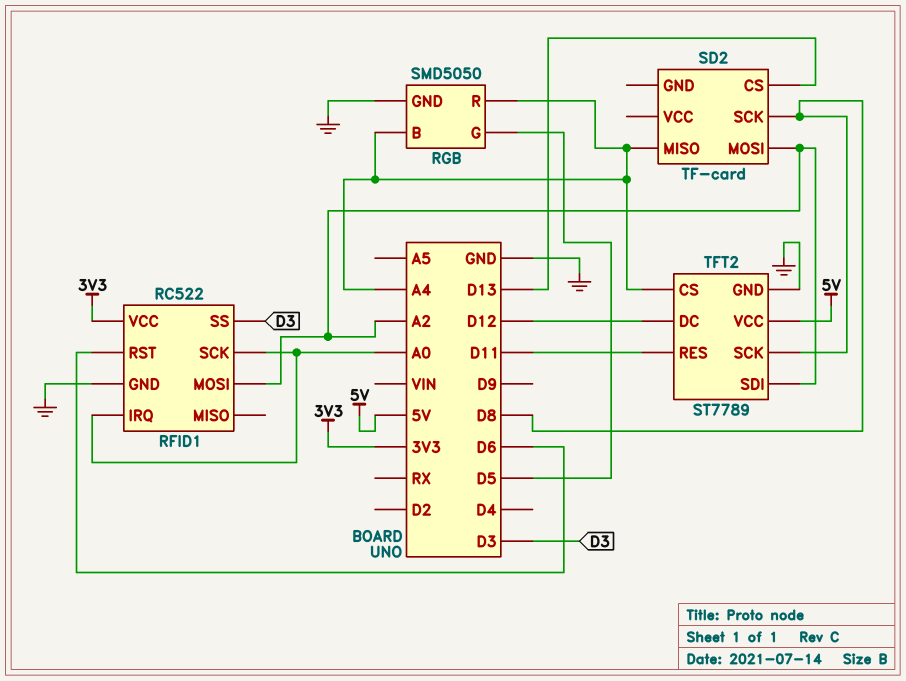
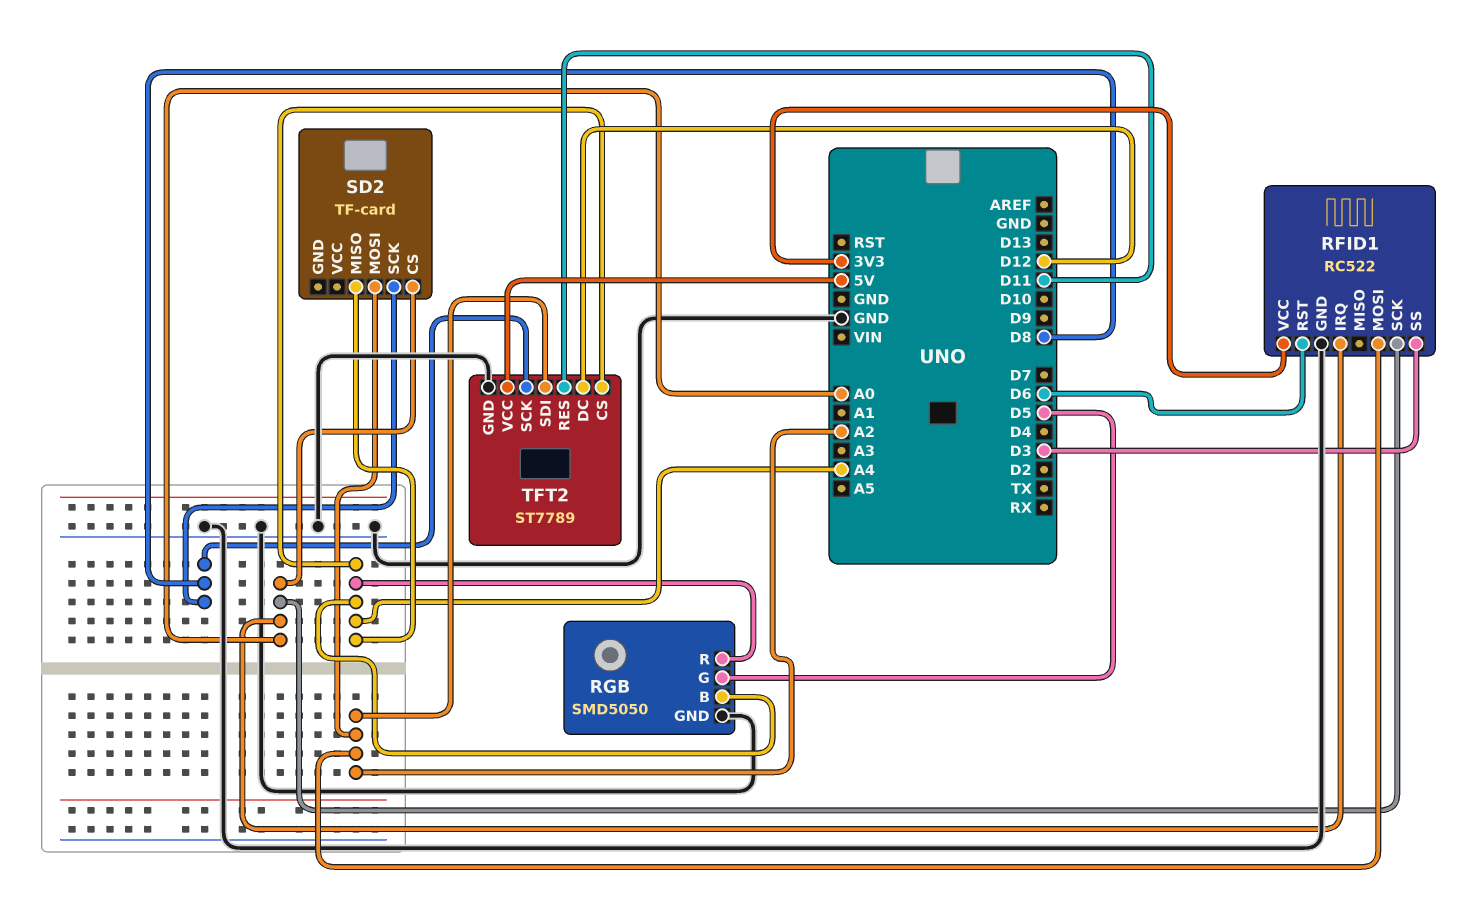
SD2 pin CS: D13 -> A0

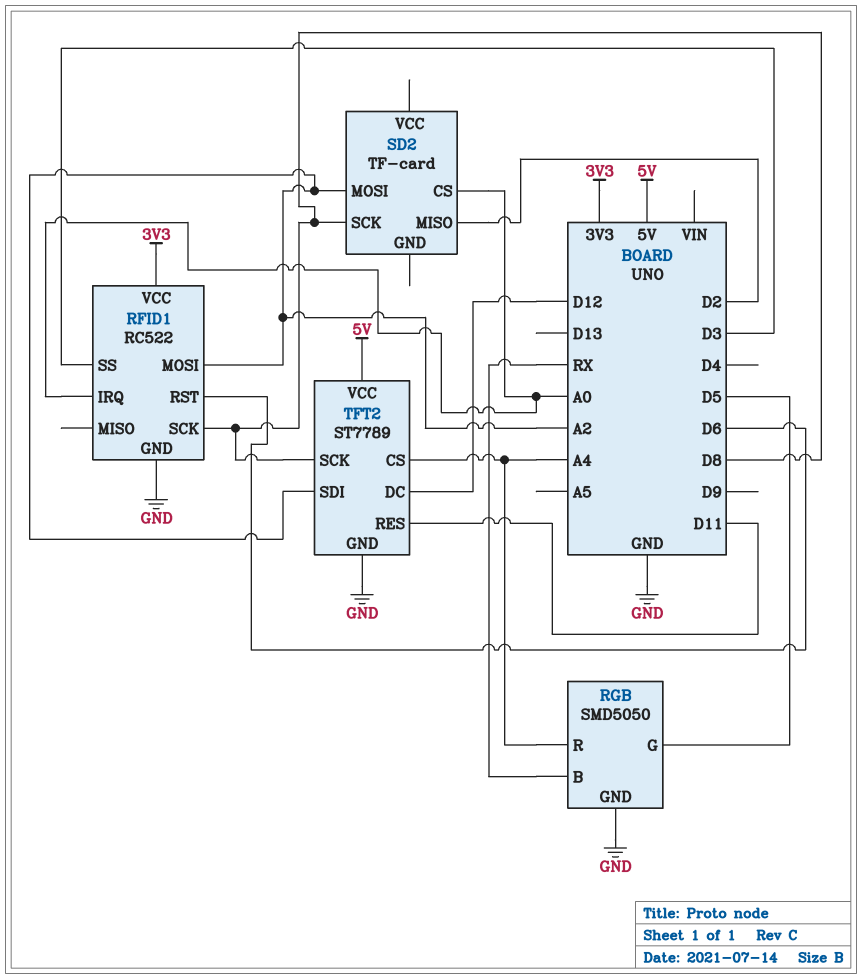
RFID1 pin SCK: A0 -> D8
RGB pin B: A4 -> RX
SD2 pin MISO: A4 -> D2

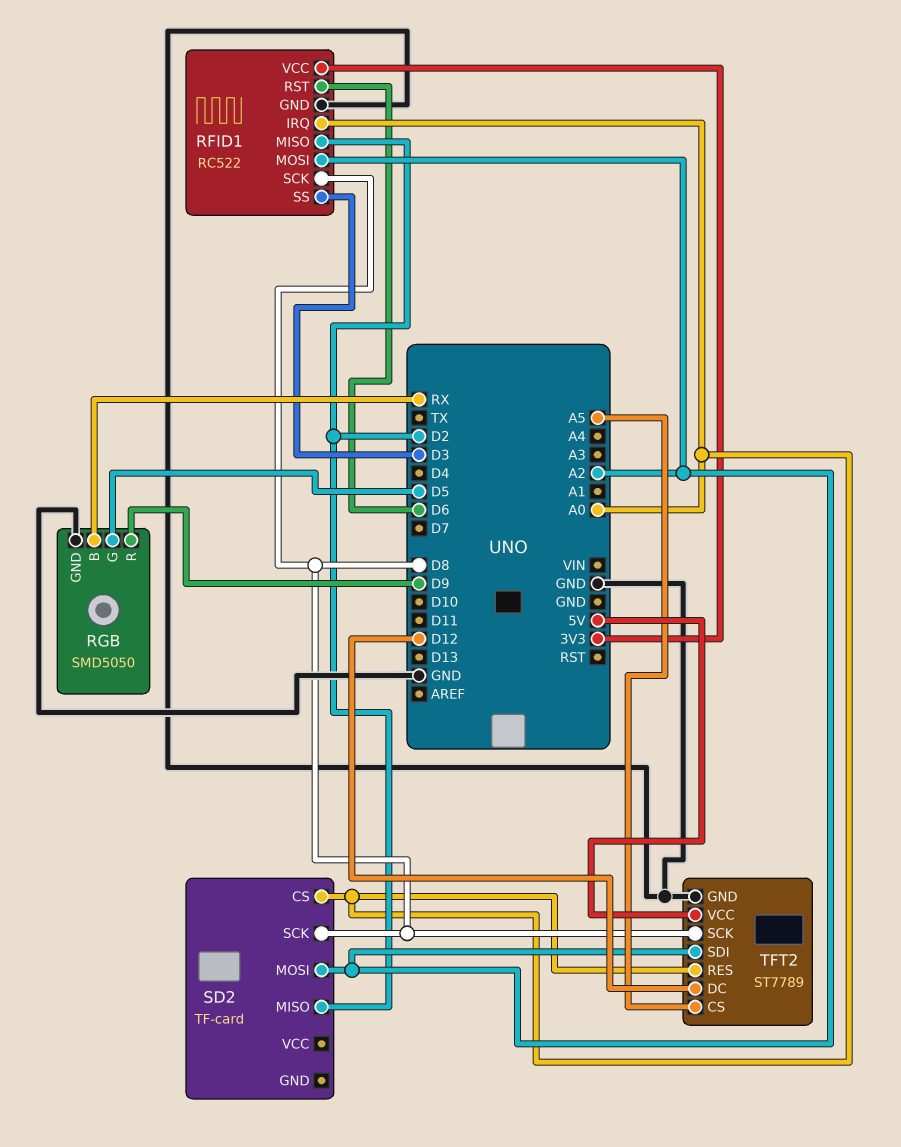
RFID1 pin MISO: none -> D2
RGB pin R: A4 -> D9
TFT2 pin CS: A4 -> A5
TFT2 pin RES: D11 -> A0

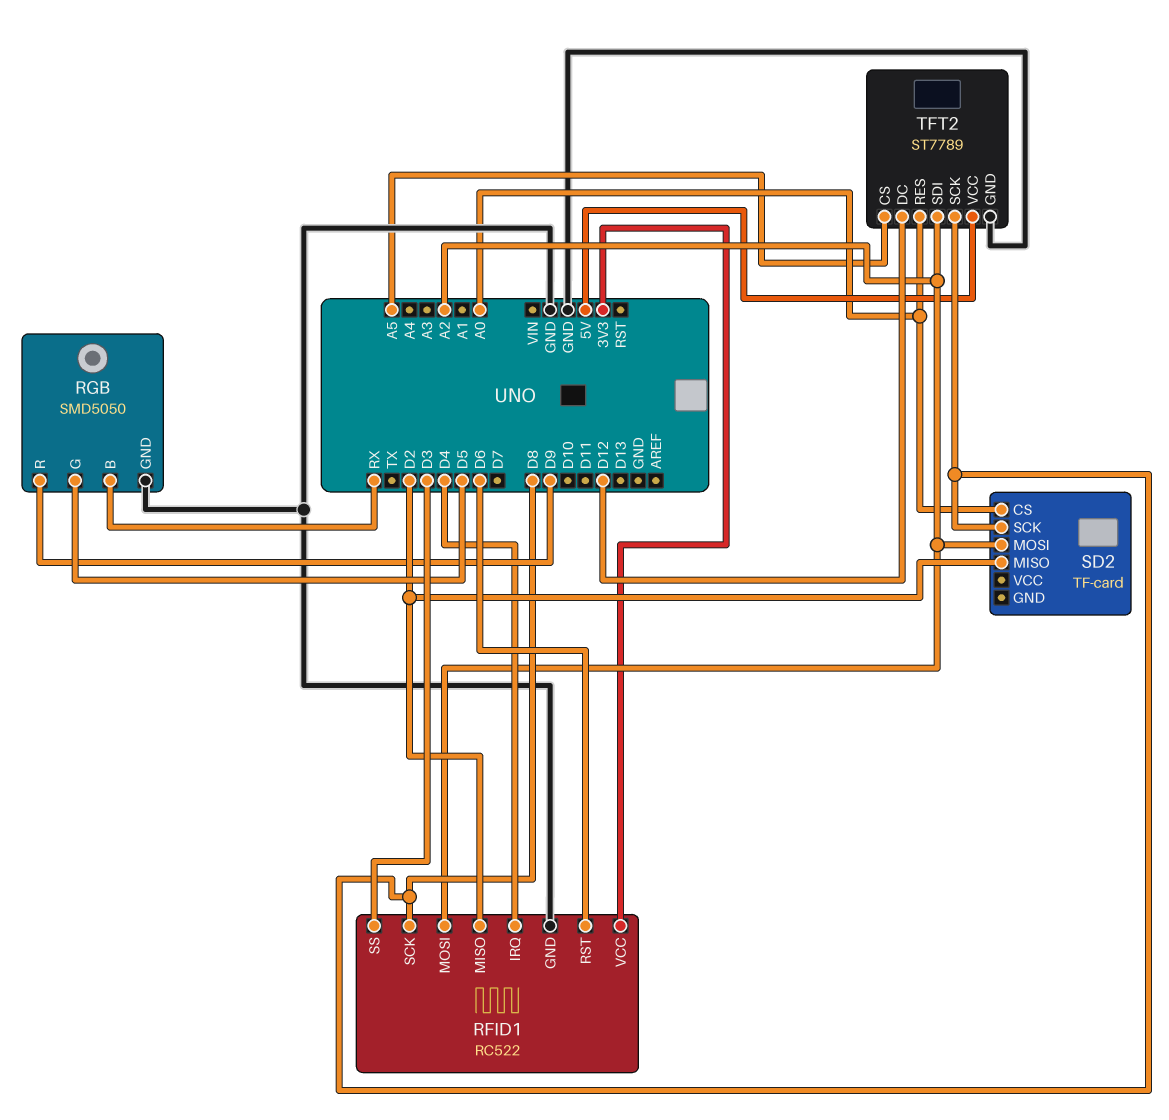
RFID1 pin IRQ: A0 -> D4

